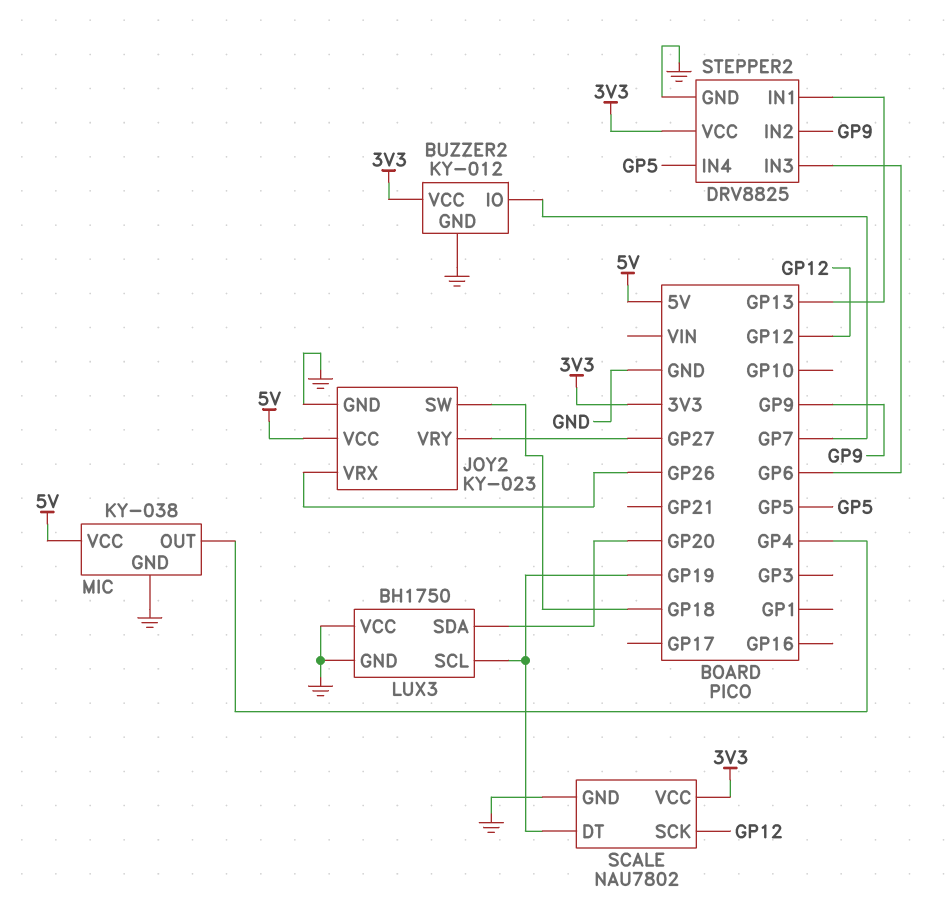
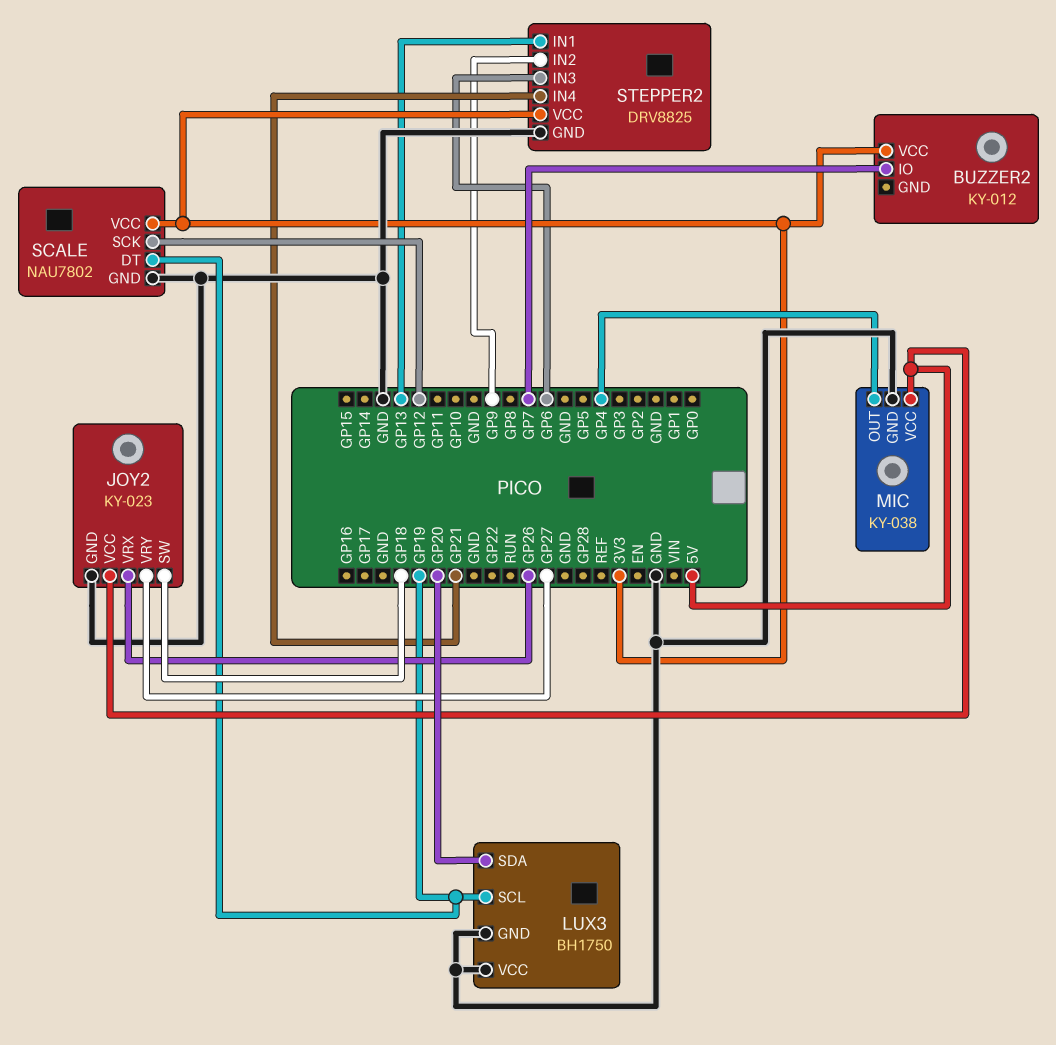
BUZZER2 pin GND: GND -> none
STEPPER2 pin IN4: GP5 -> GP21

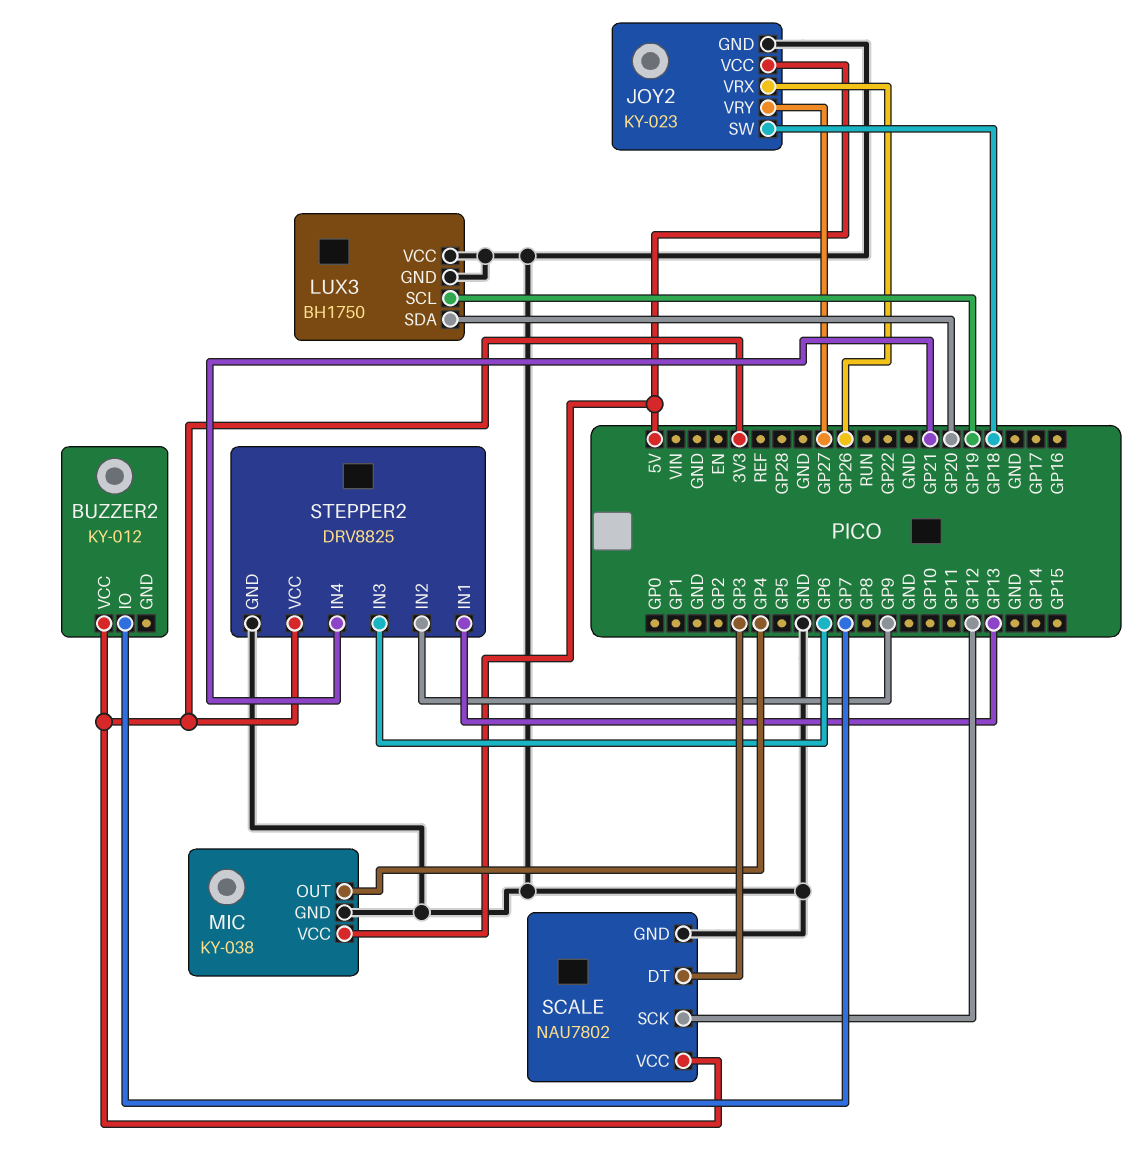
SCALE pin DT: GP19 -> GP3

